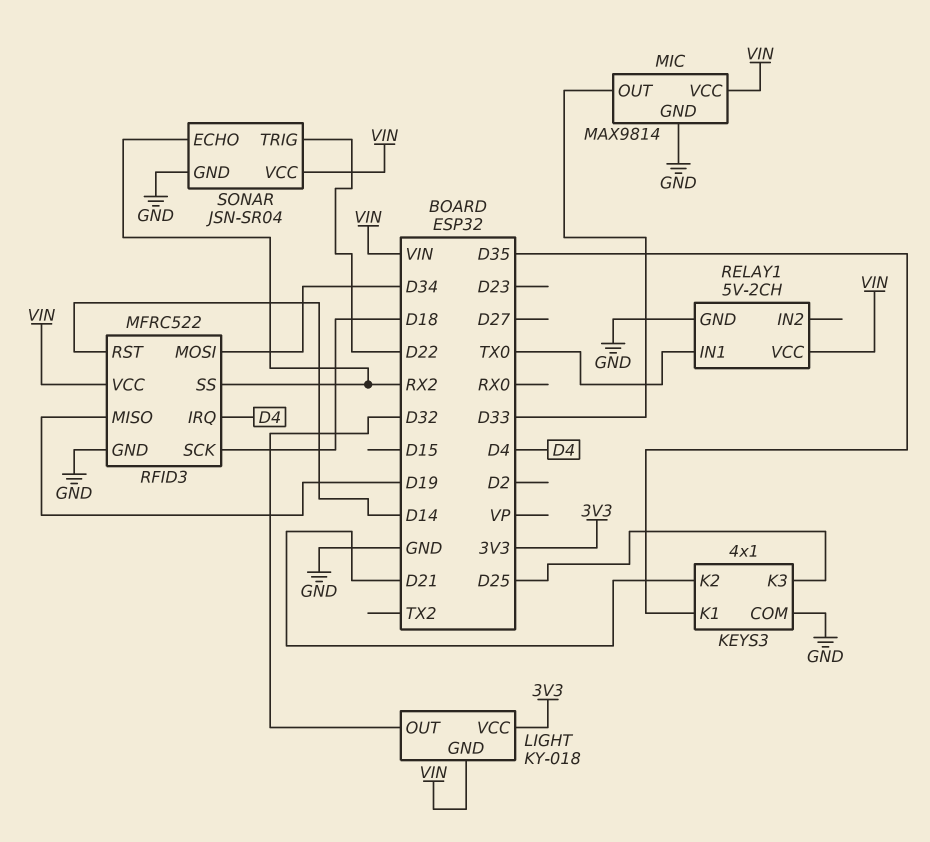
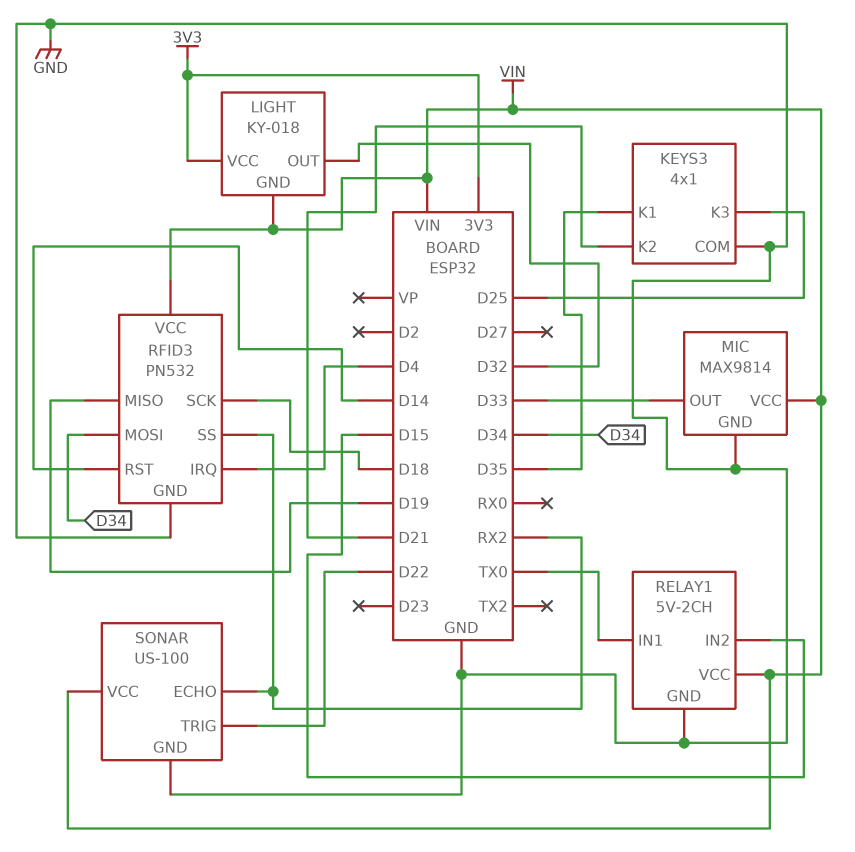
RELAY1 pin IN2: none -> D15
RFID3: MFRC522 -> PN532
SONAR: JSN-SR04 -> US-100

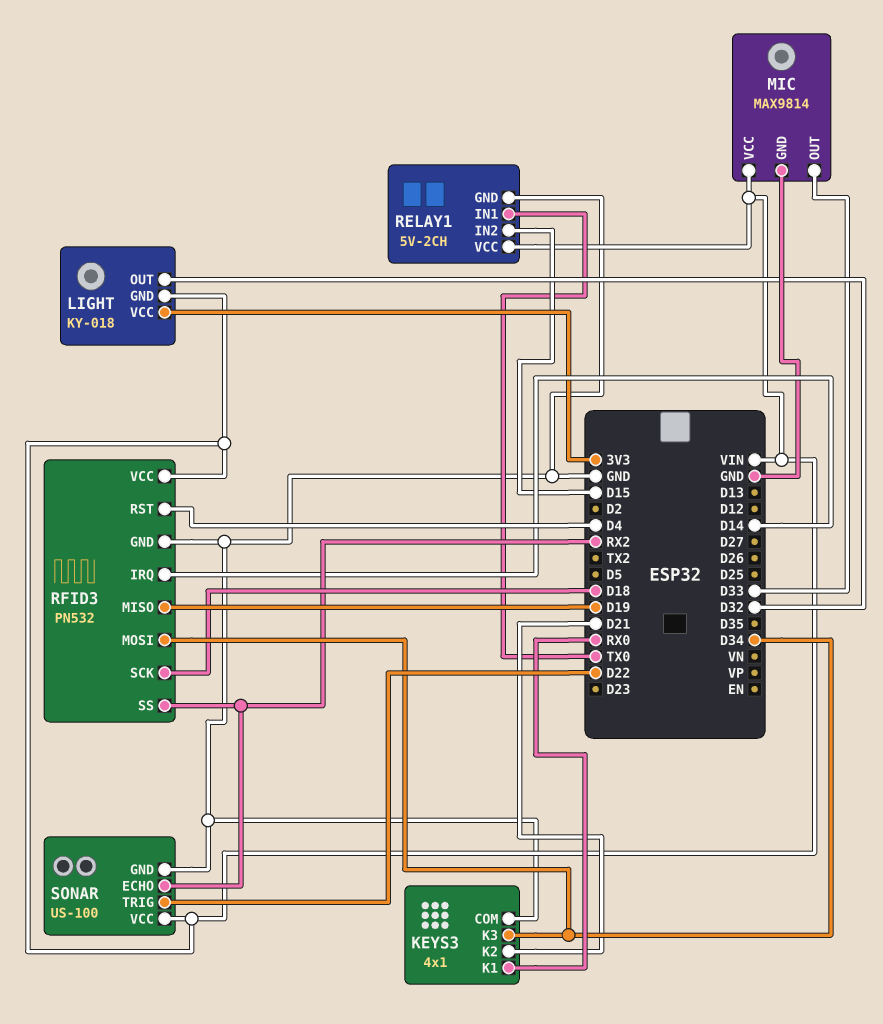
KEYS3 pin K1: D35 -> RX0
KEYS3 pin K3: D25 -> D34
RFID3 pin IRQ: D4 -> D14
RFID3 pin RST: D14 -> D4

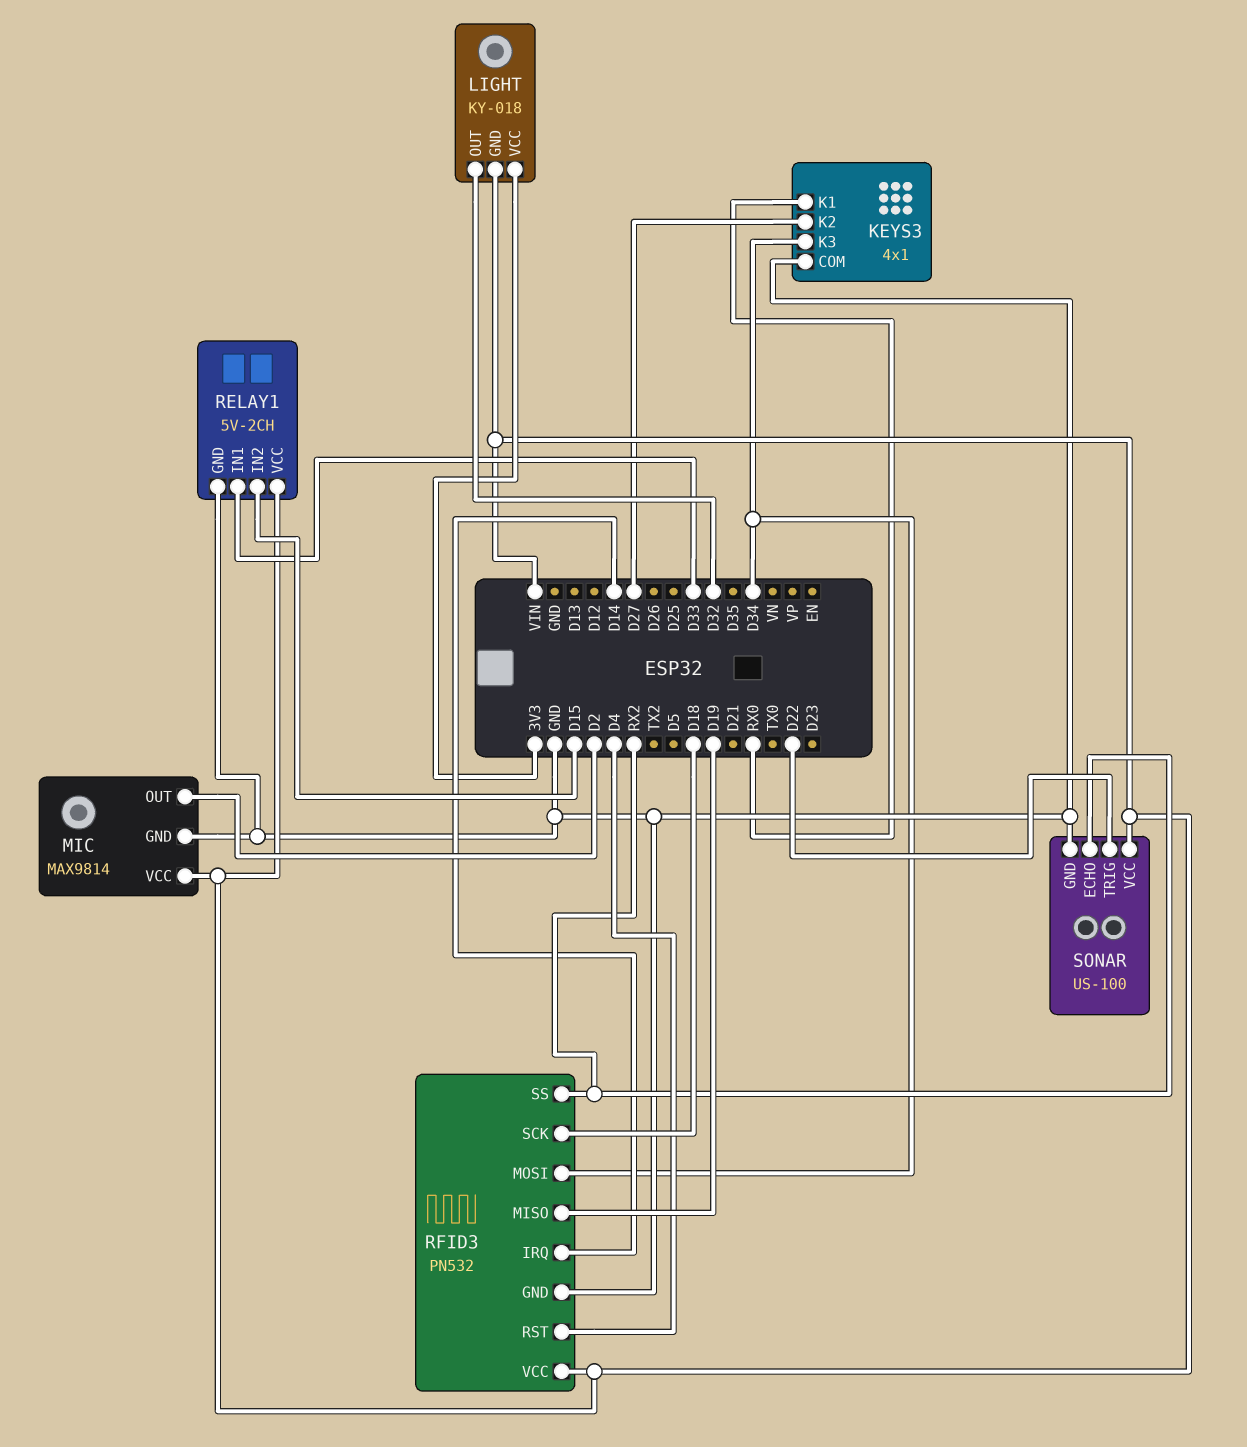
KEYS3 pin K2: D21 -> D27
MIC pin OUT: D33 -> D2
RELAY1 pin IN1: TX0 -> D33

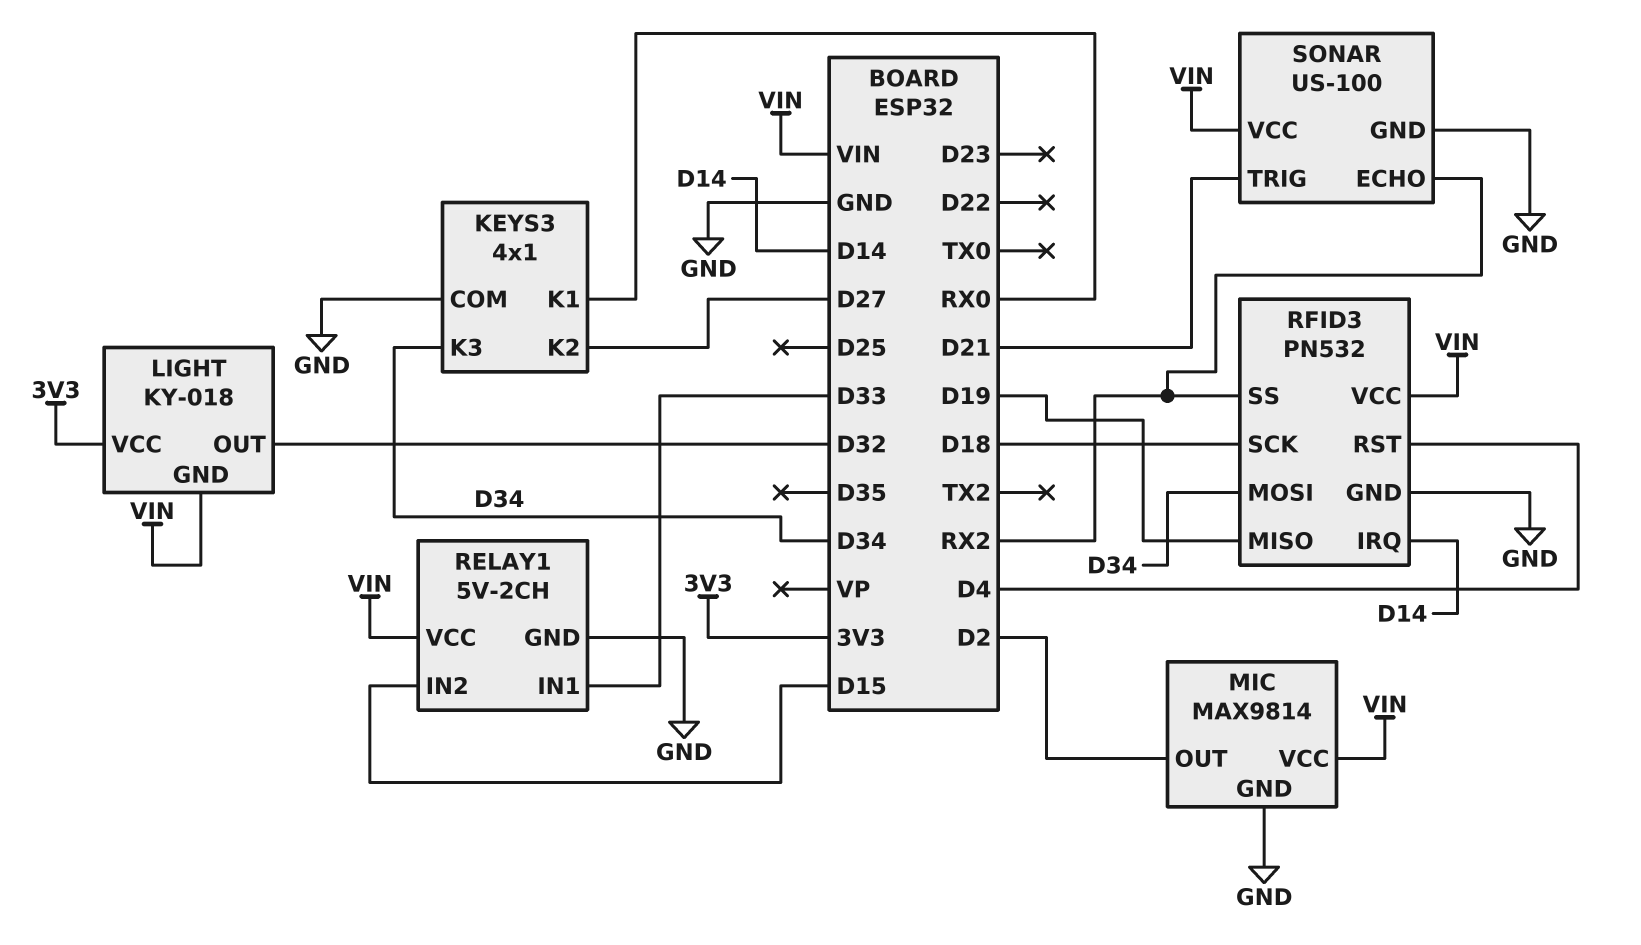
SONAR pin TRIG: D22 -> D21

